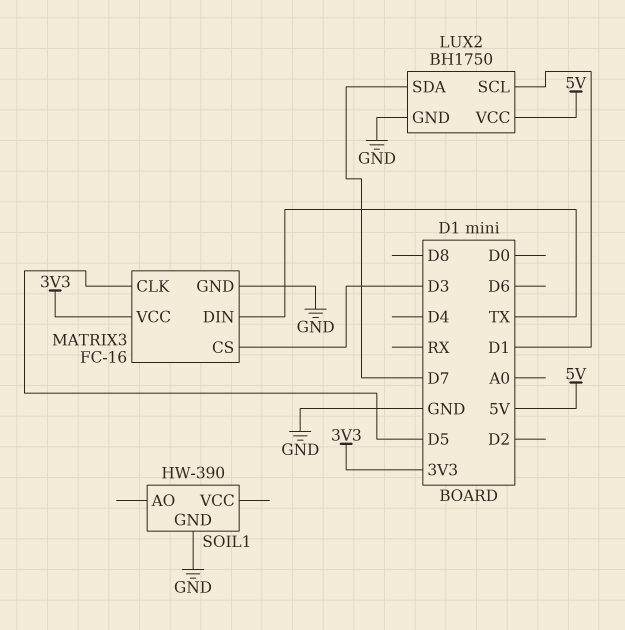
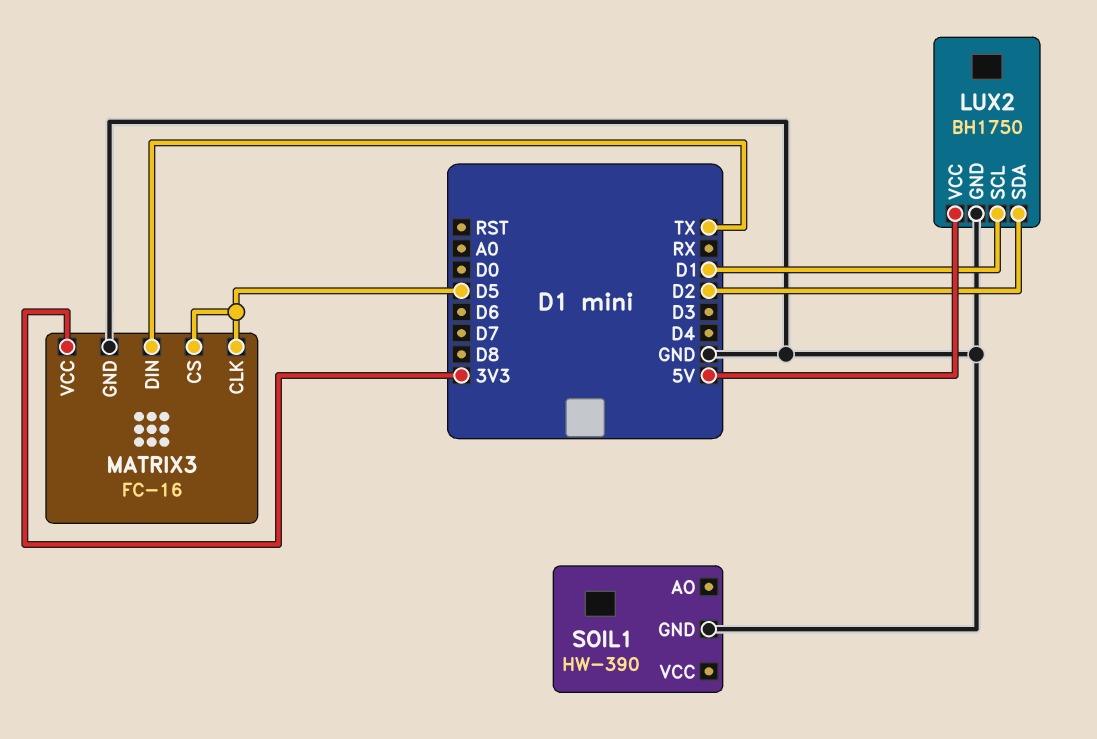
LUX2 pin SDA: D7 -> D2
MATRIX3 pin CS: D3 -> D5

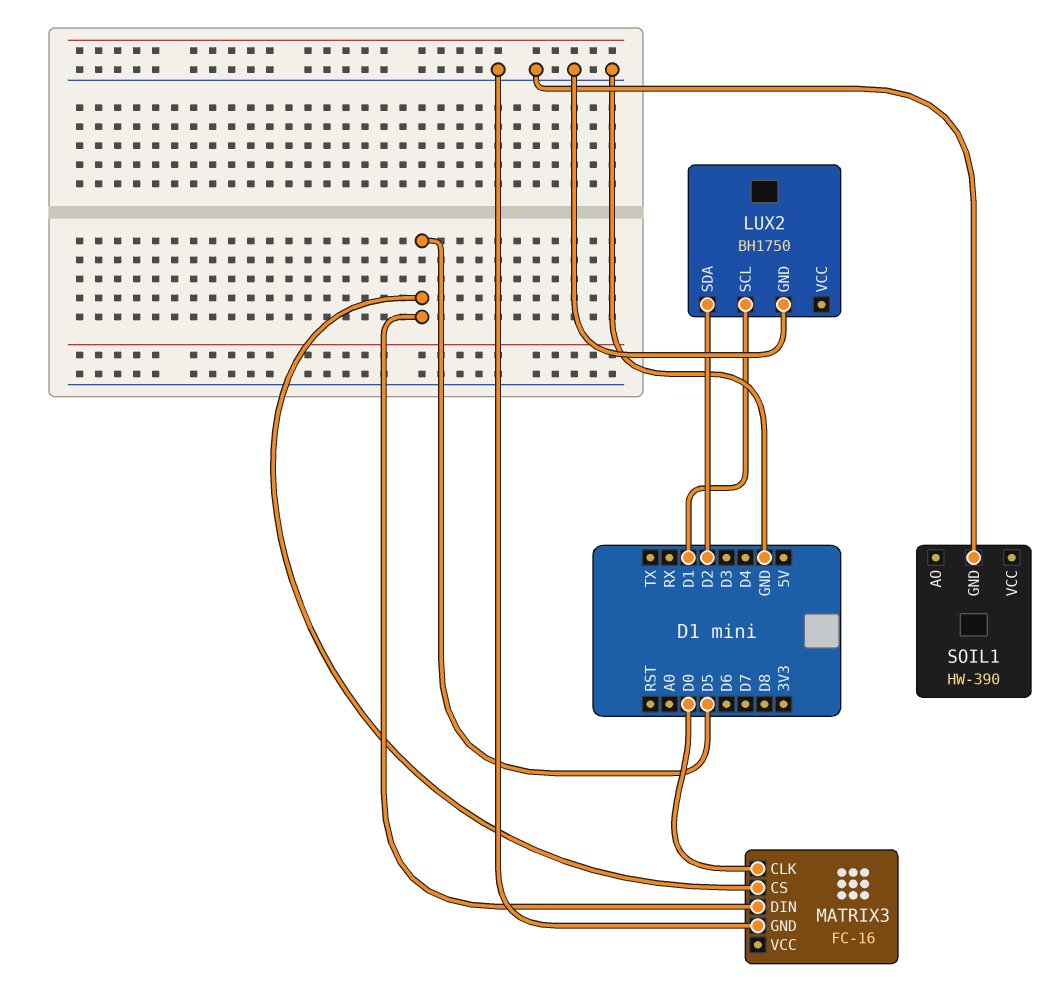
LUX2 pin VCC: 5V -> none
MATRIX3 pin CLK: D5 -> D0
MATRIX3 pin DIN: TX -> D5
MATRIX3 pin VCC: 3V3 -> none

